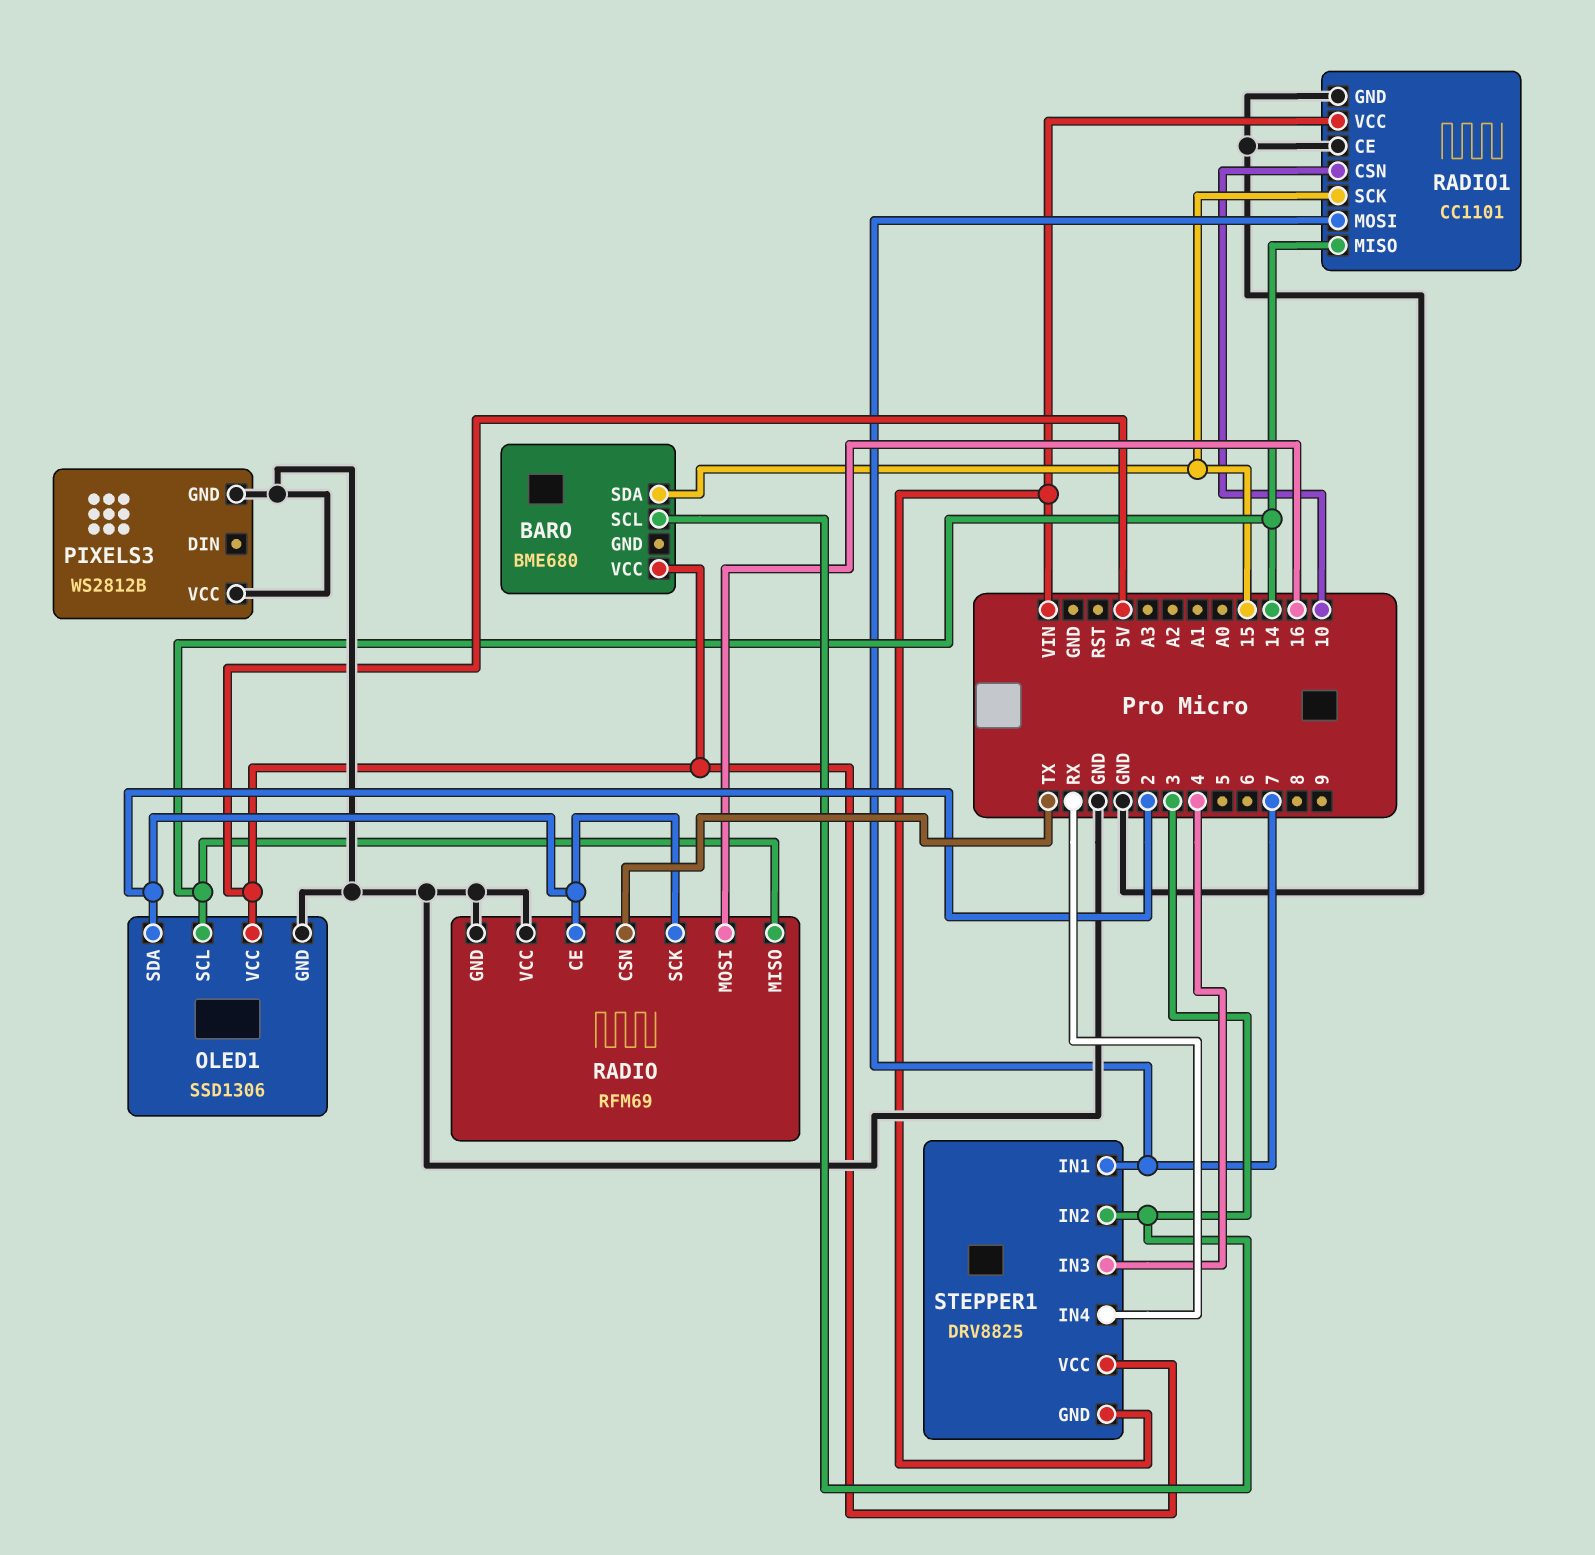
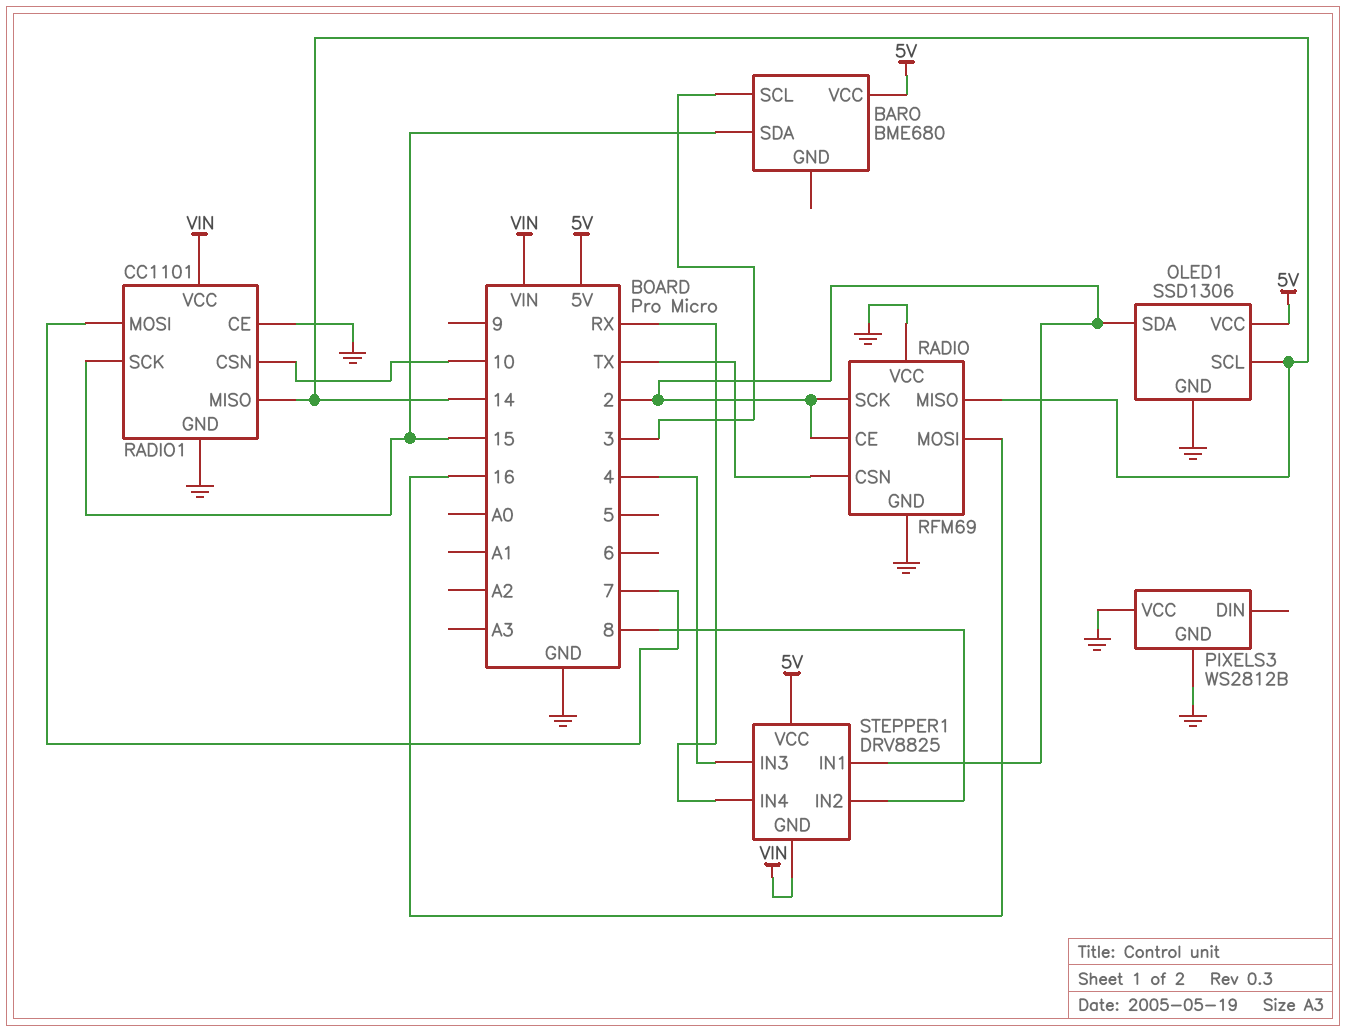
STEPPER1 pin IN1: 7 -> 2
STEPPER1 pin IN2: 3 -> 8

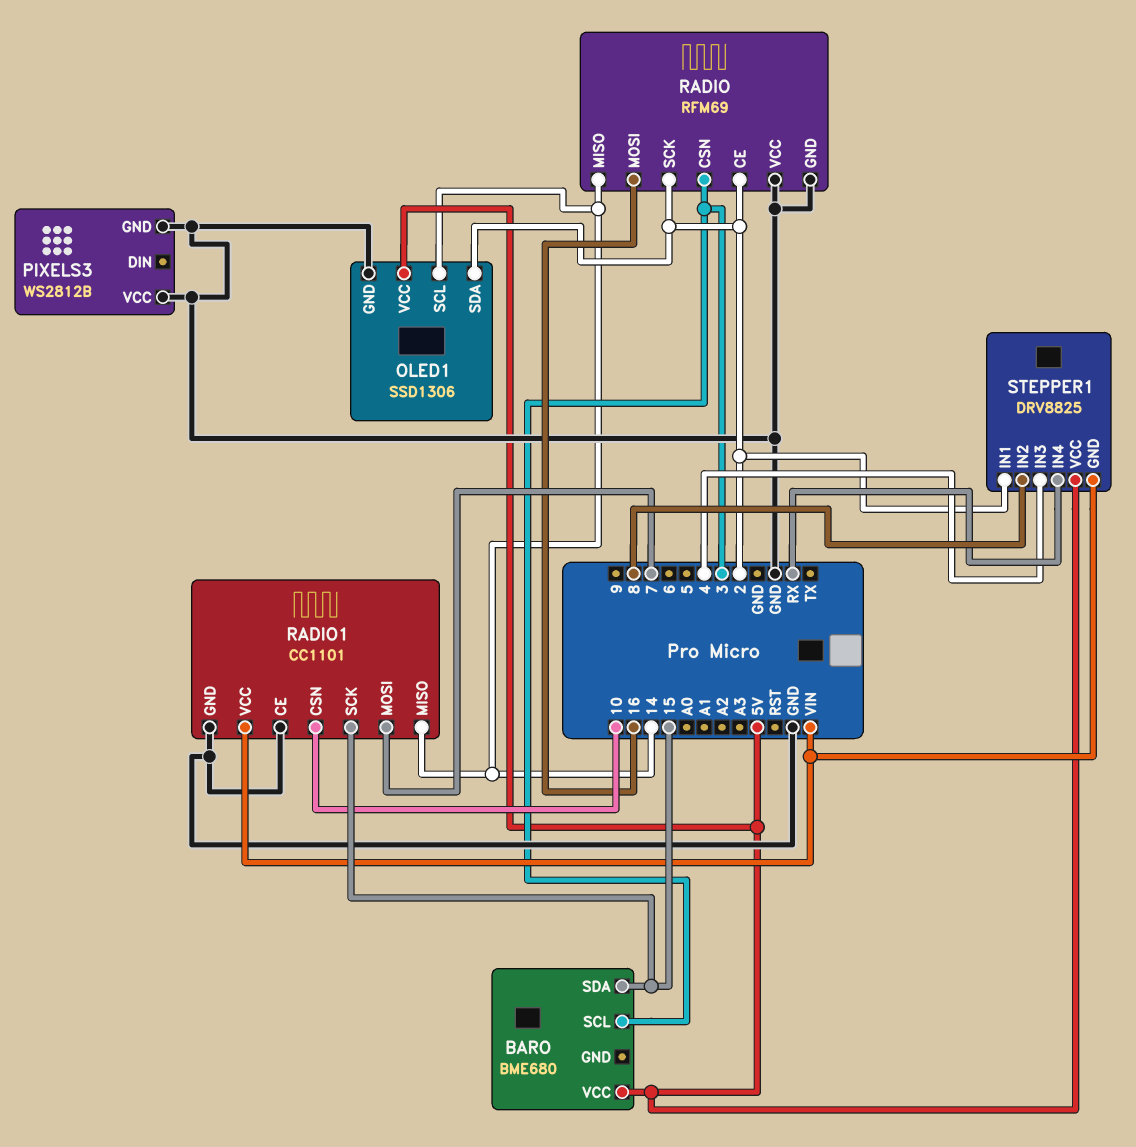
RADIO pin CSN: TX -> 3

